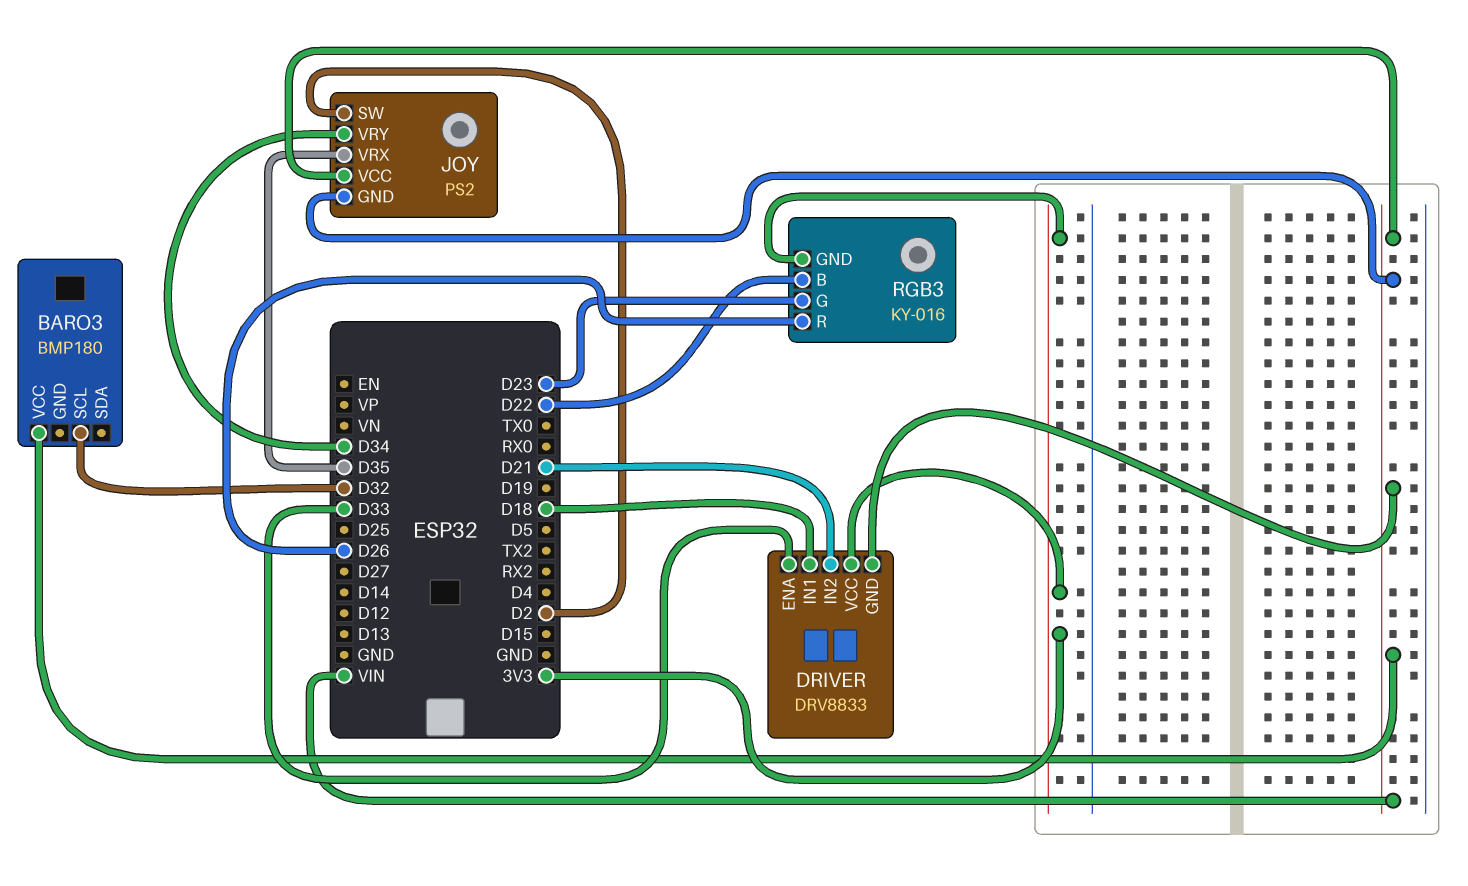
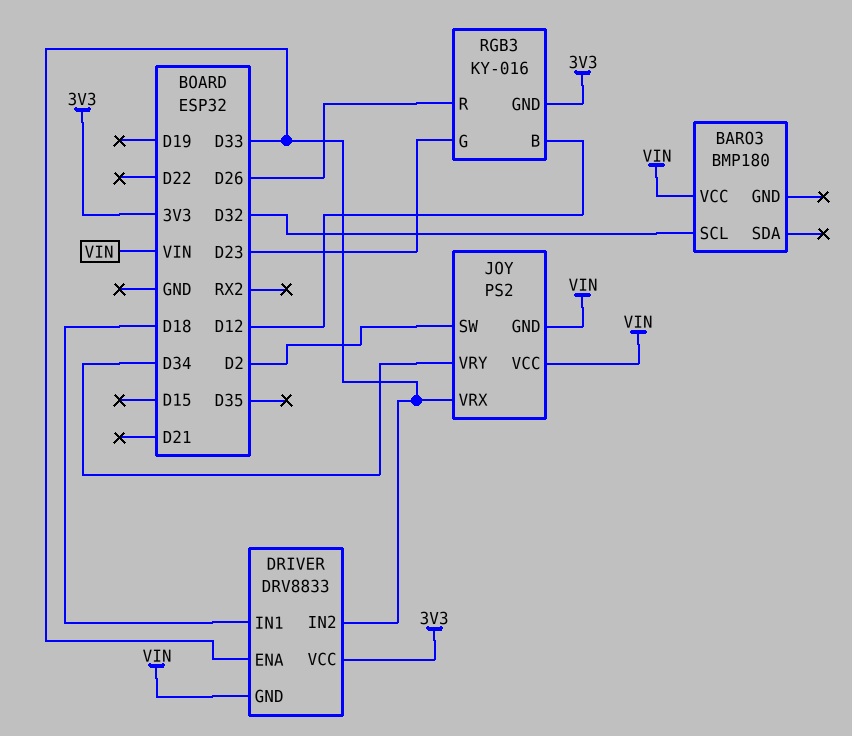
DRIVER pin IN2: D21 -> D33
JOY pin VRX: D35 -> D33
RGB3 pin B: D22 -> D12

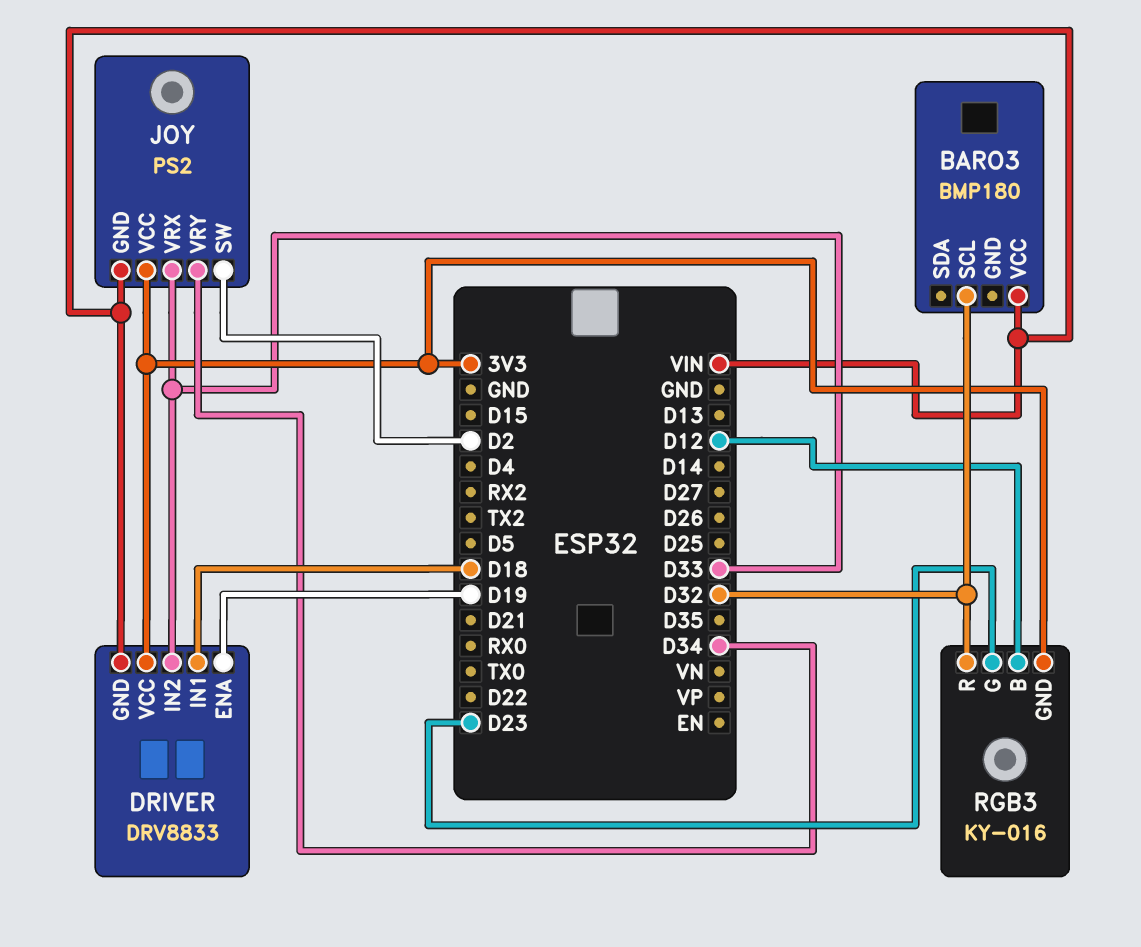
DRIVER pin ENA: D33 -> D19
JOY pin VCC: VIN -> 3V3
RGB3 pin R: D26 -> D32

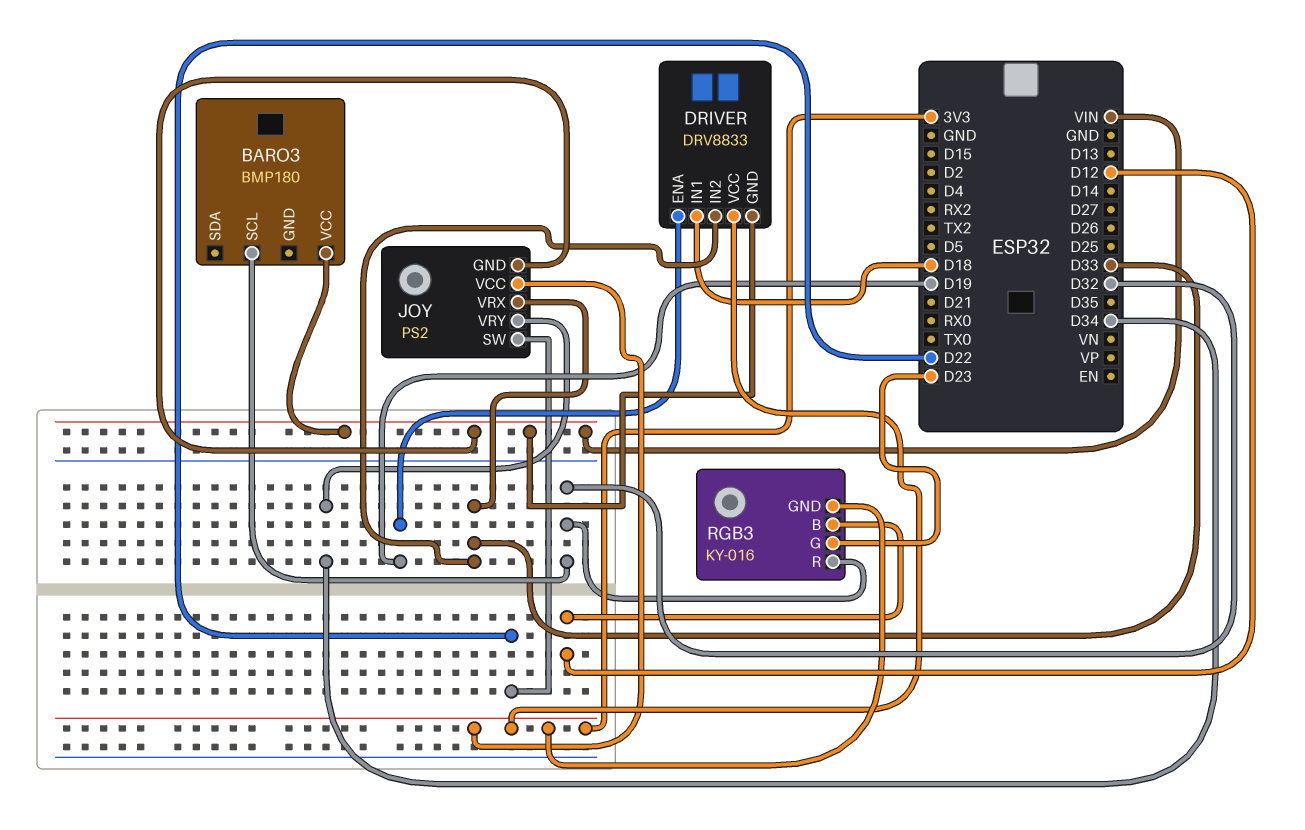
JOY pin SW: D2 -> D22

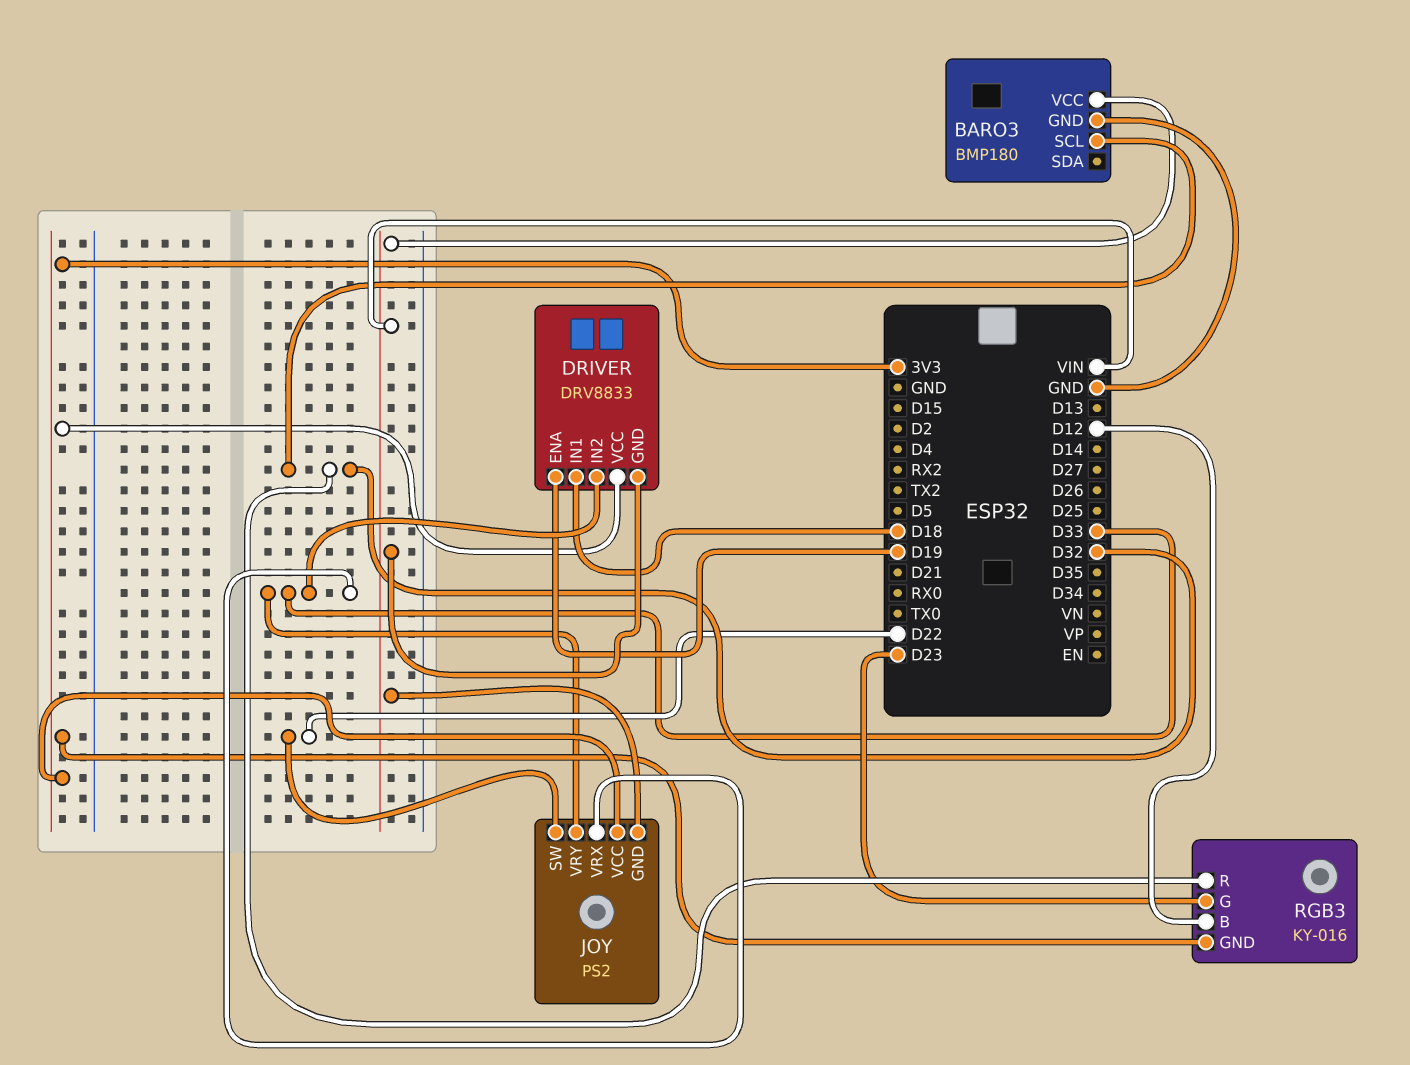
BARO3 pin GND: none -> GND
JOY pin VRY: D34 -> D33

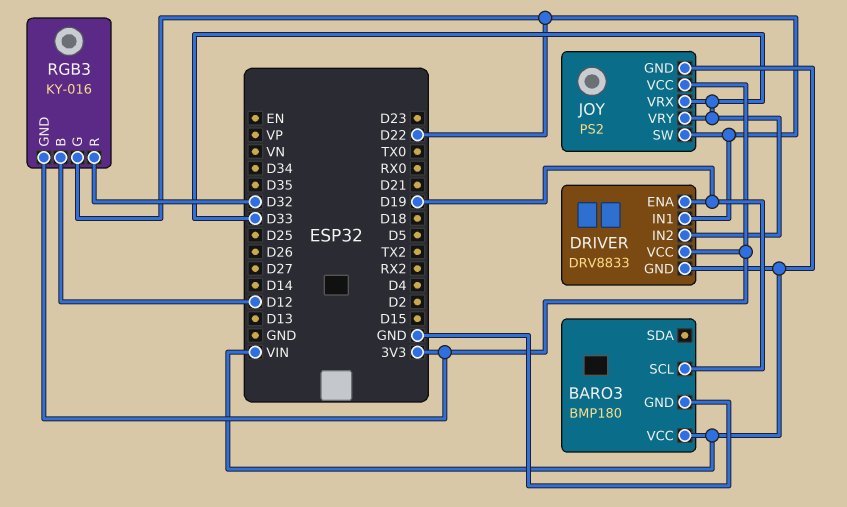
BARO3 pin SCL: D32 -> D19
DRIVER pin IN1: D18 -> D22
RGB3 pin G: D23 -> D22

